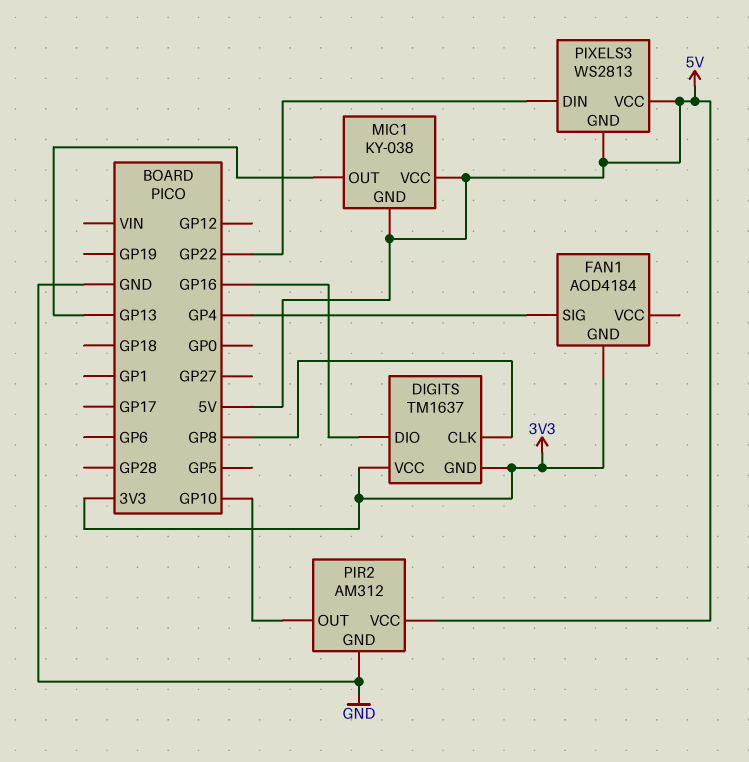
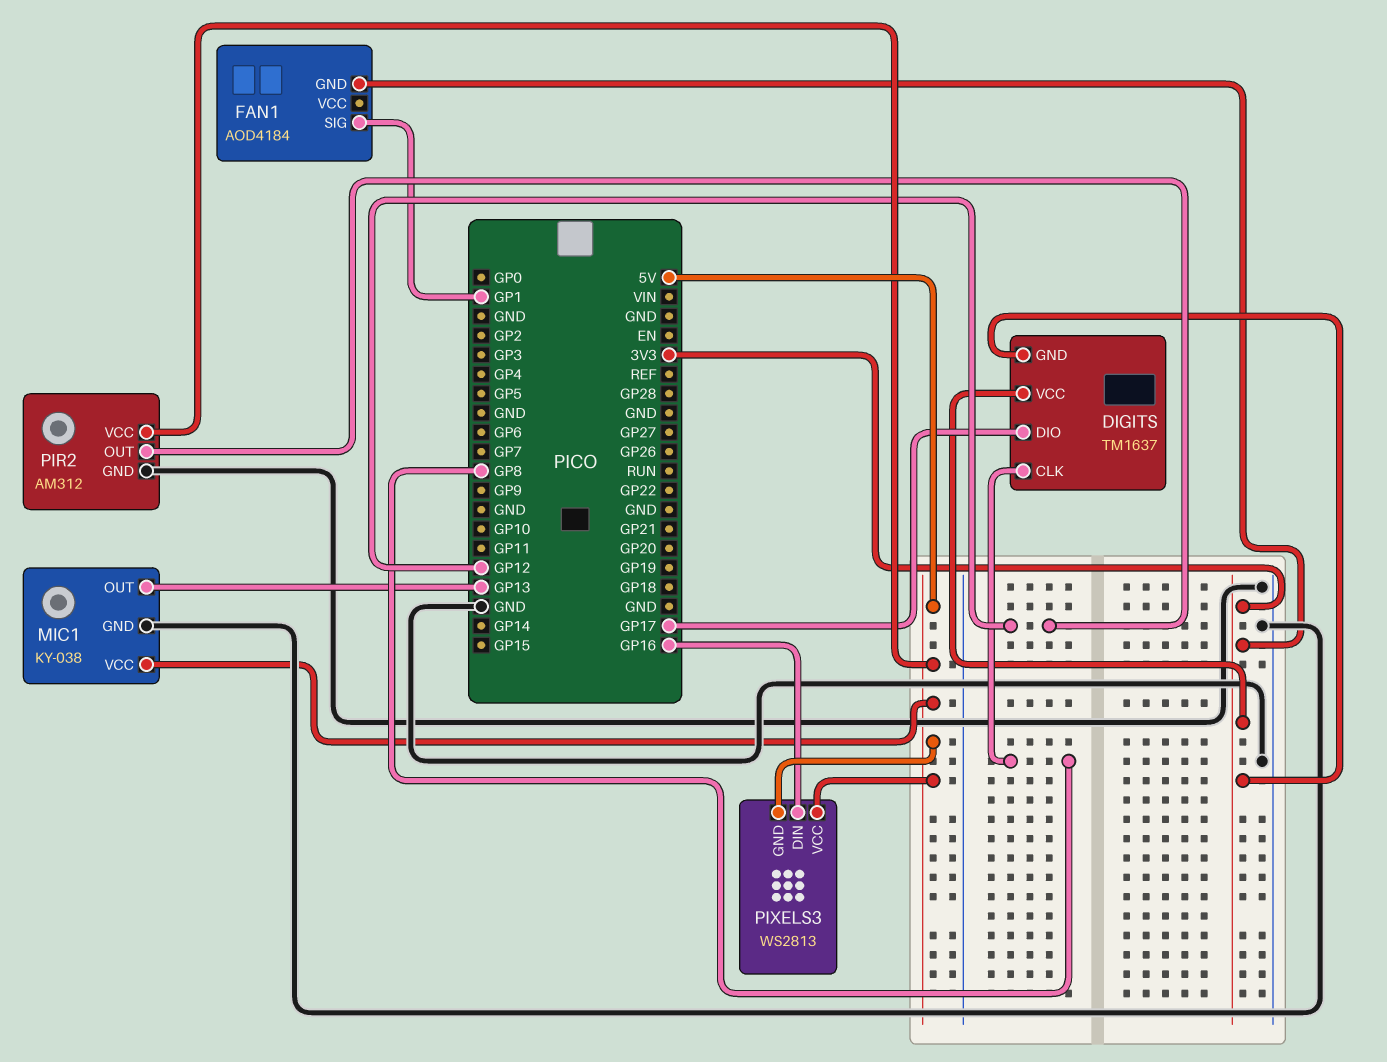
DIGITS pin DIO: GP16 -> GP17
FAN1 pin SIG: GP4 -> GP1
MIC1 pin GND: 5V -> GND
PIR2 pin OUT: GP10 -> GP12
PIXELS3 pin DIN: GP22 -> GP16

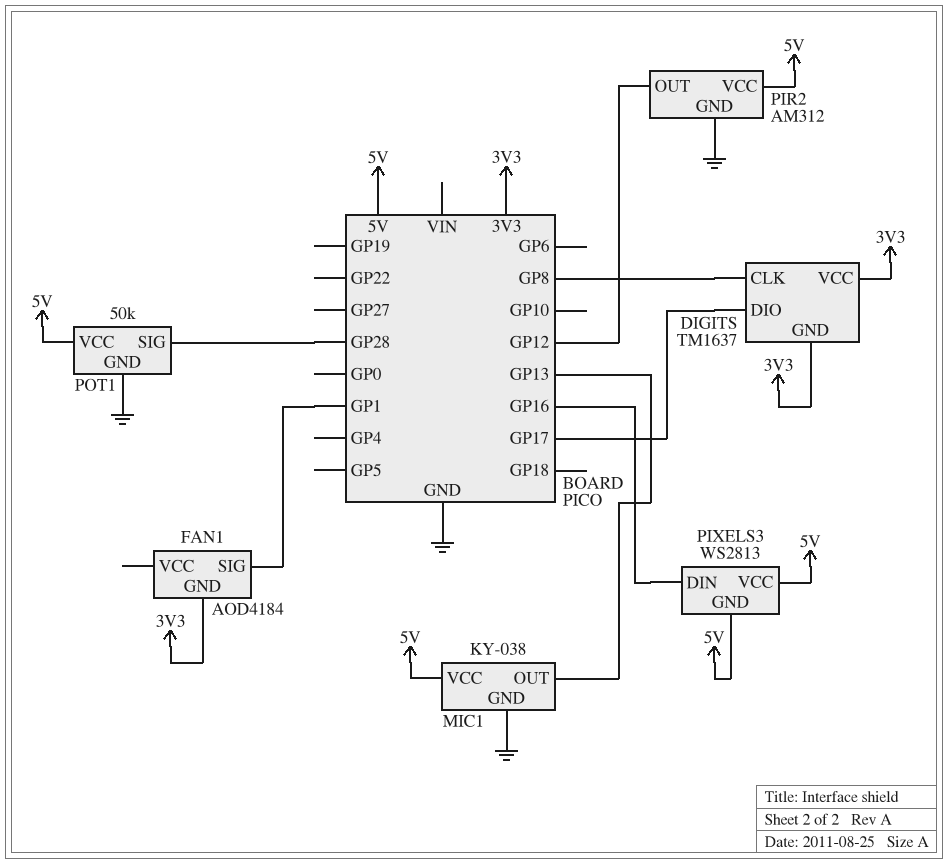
POT1: none -> 50k
POT1 pin GND: none -> GND
POT1 pin SIG: none -> GP28
POT1 pin VCC: none -> 5V

